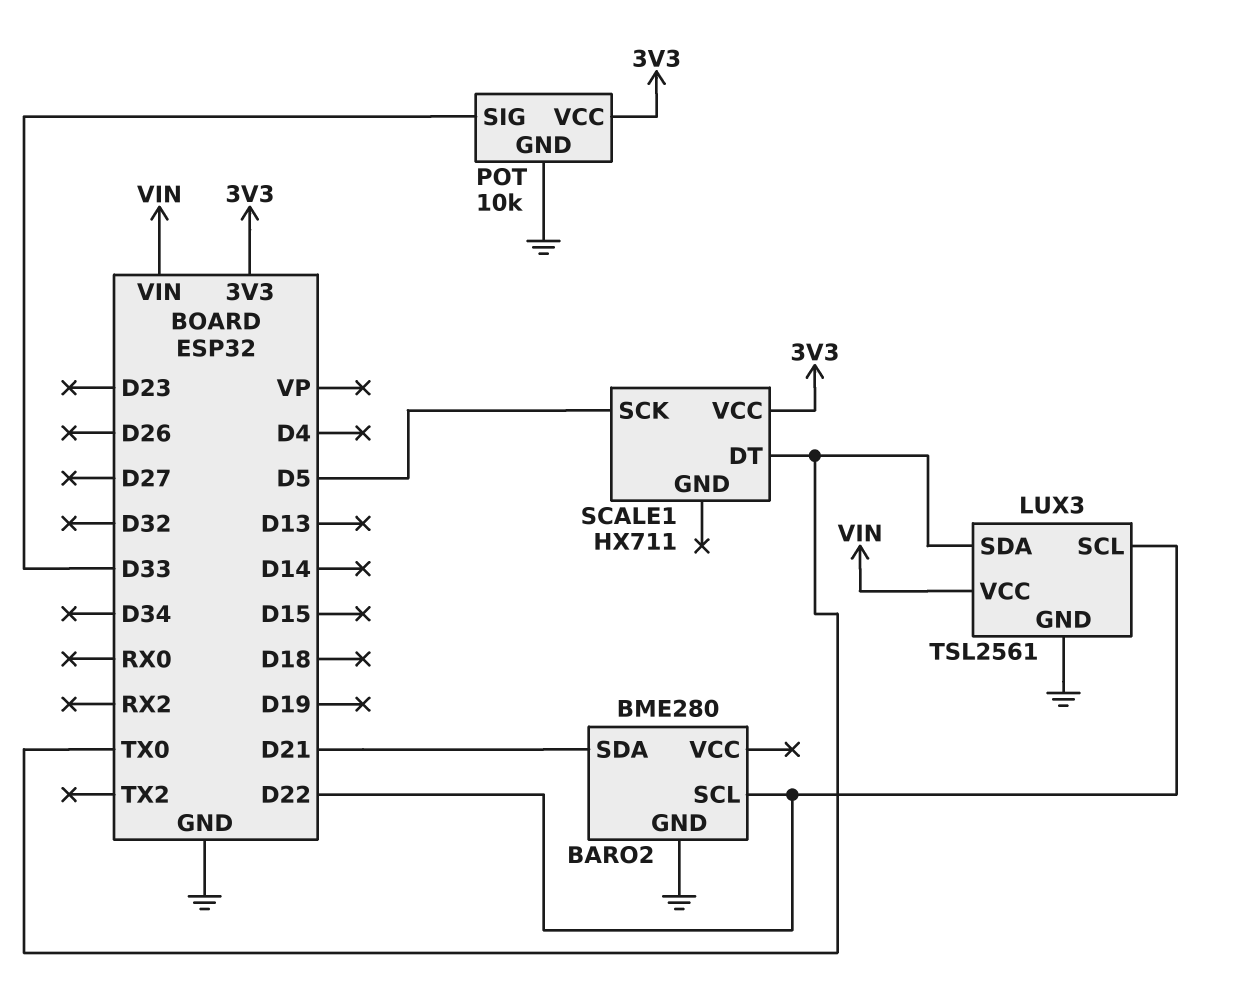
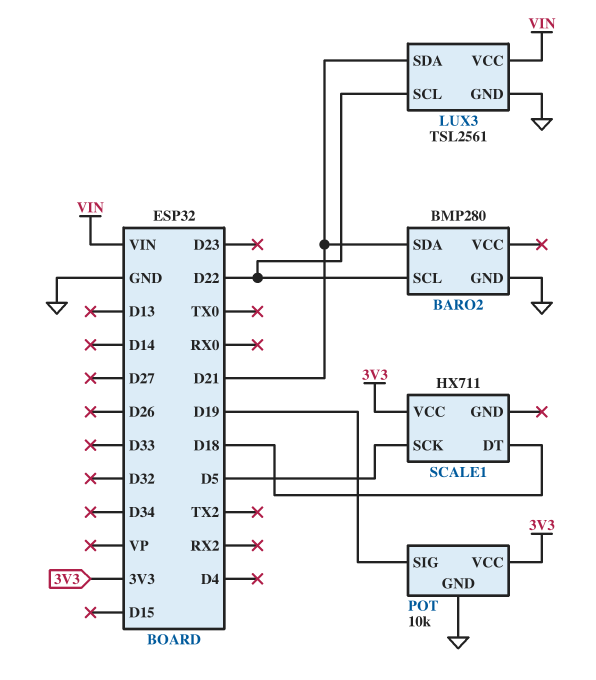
BARO2: BME280 -> BMP280
LUX3 pin SDA: TX0 -> D21
POT pin SIG: D33 -> D19
SCALE1 pin DT: TX0 -> D18

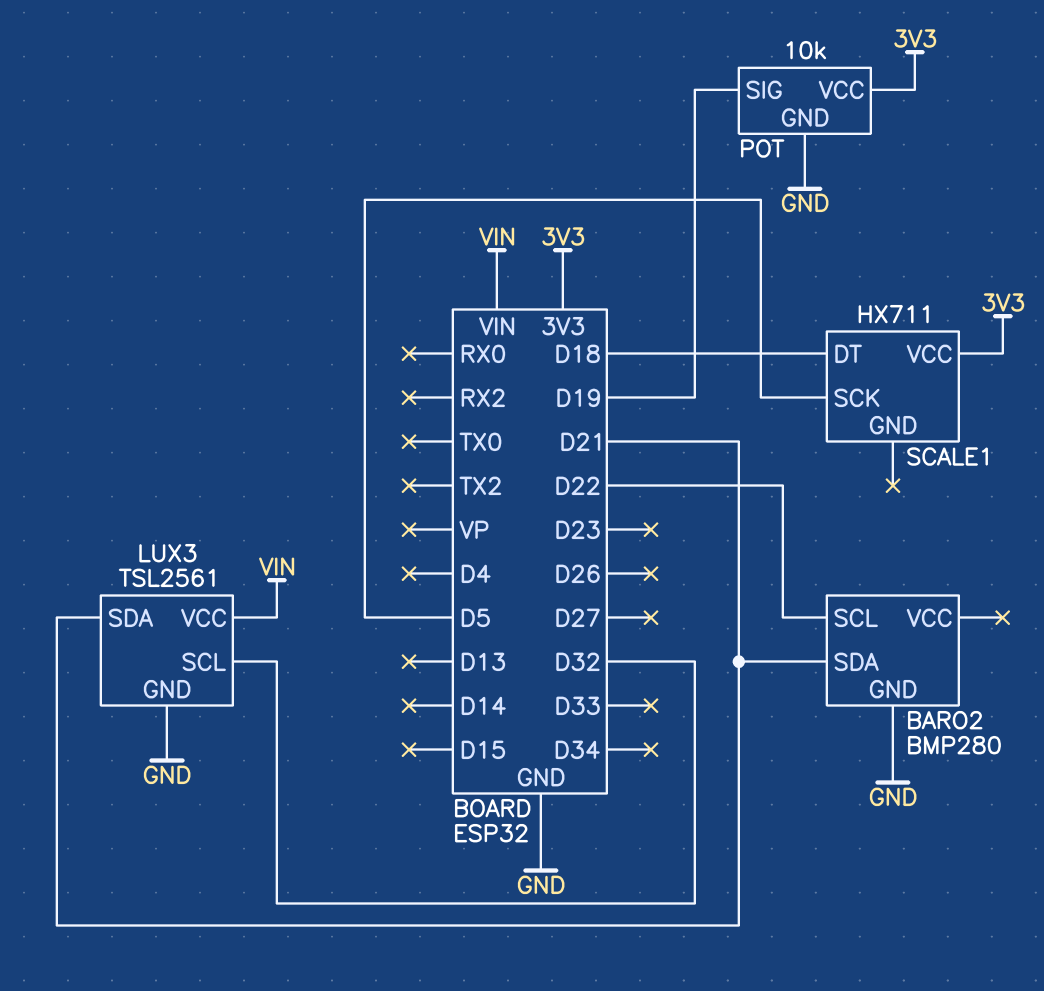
LUX3 pin SCL: D22 -> D32

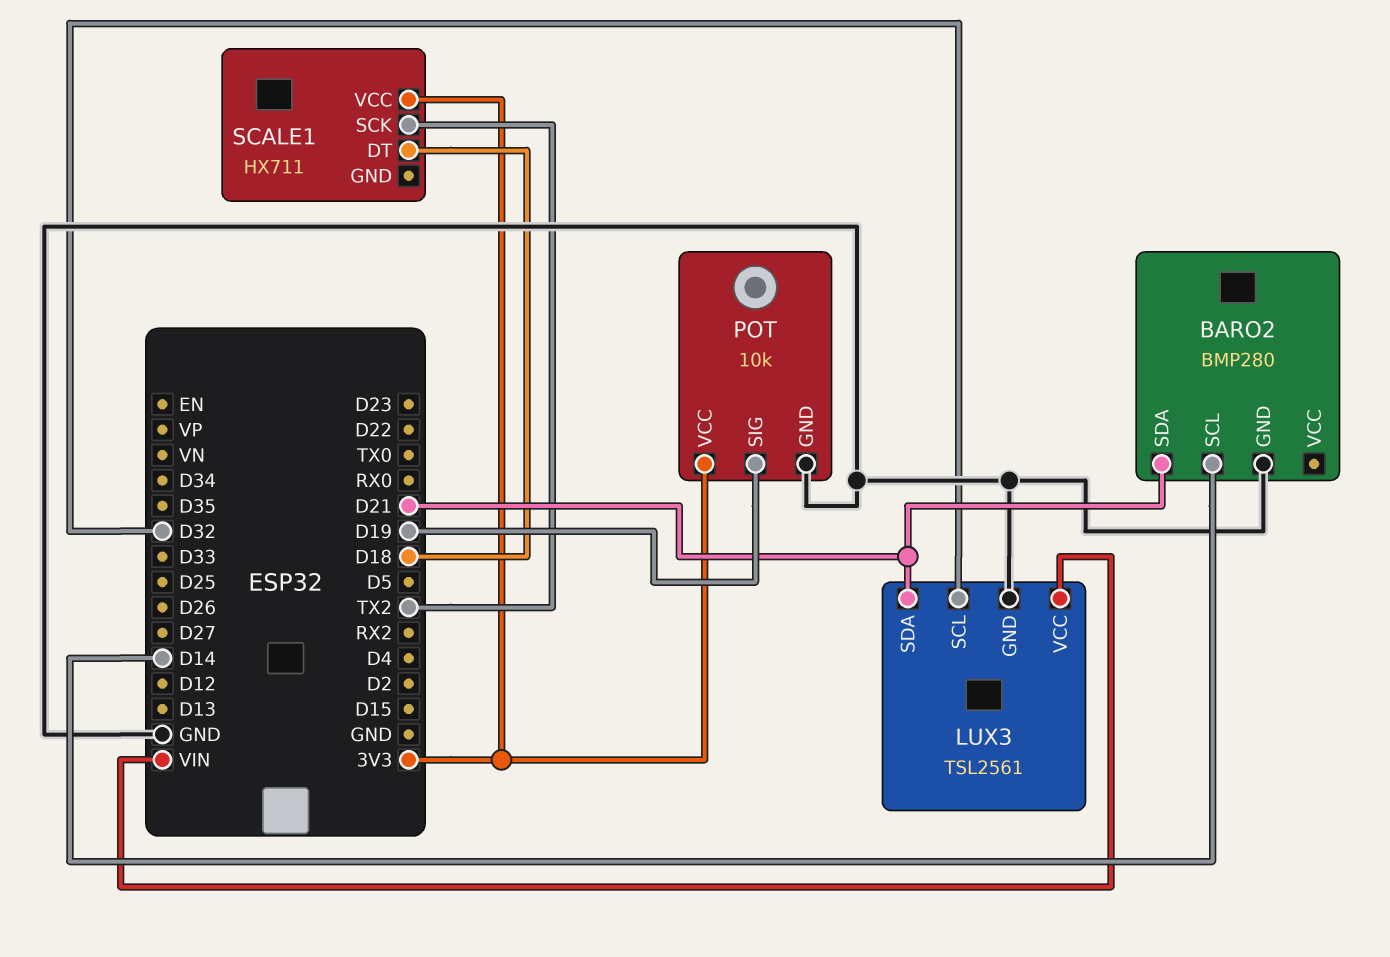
BARO2 pin SCL: D22 -> D14
SCALE1 pin SCK: D5 -> TX2

